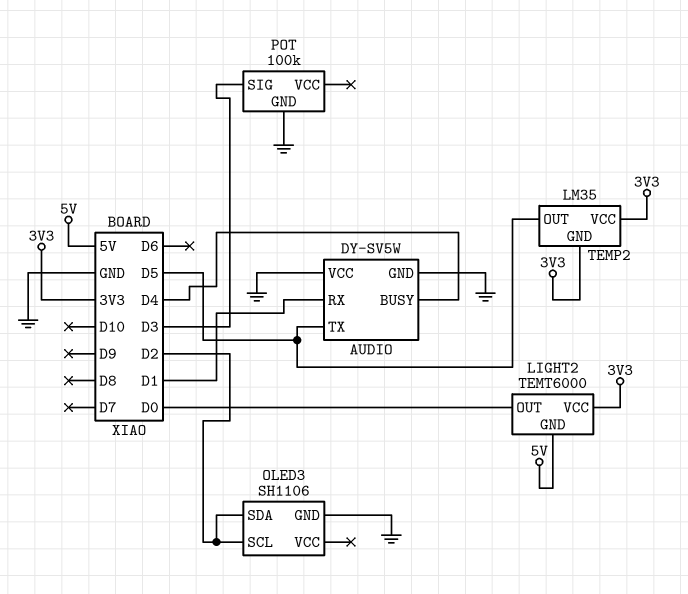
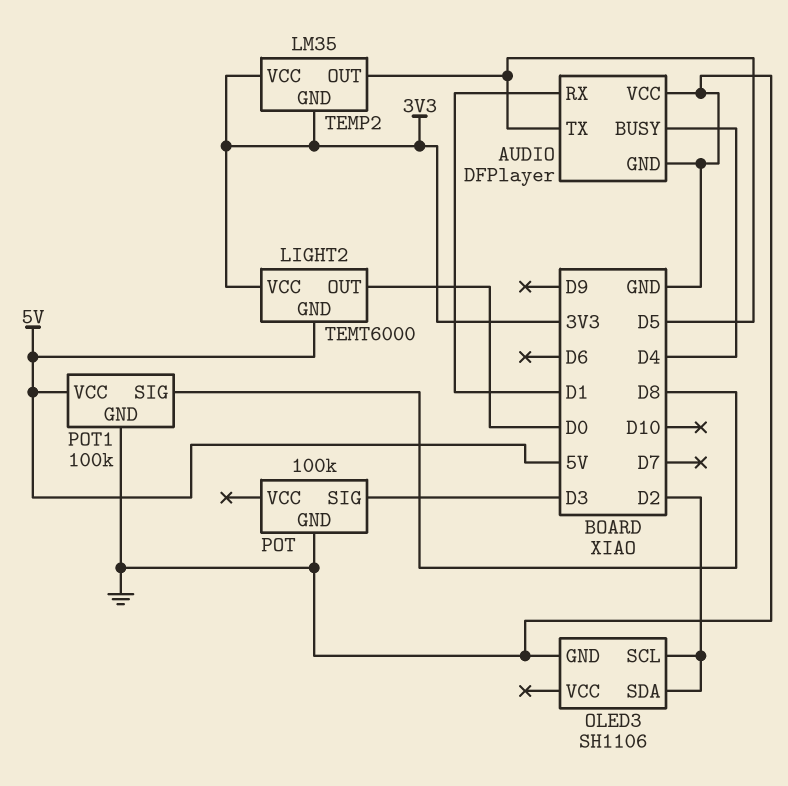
AUDIO: DY-SV5W -> DFPlayer
POT1: none -> 100k
POT1 pin GND: none -> GND
POT1 pin SIG: none -> D8
POT1 pin VCC: none -> 5V

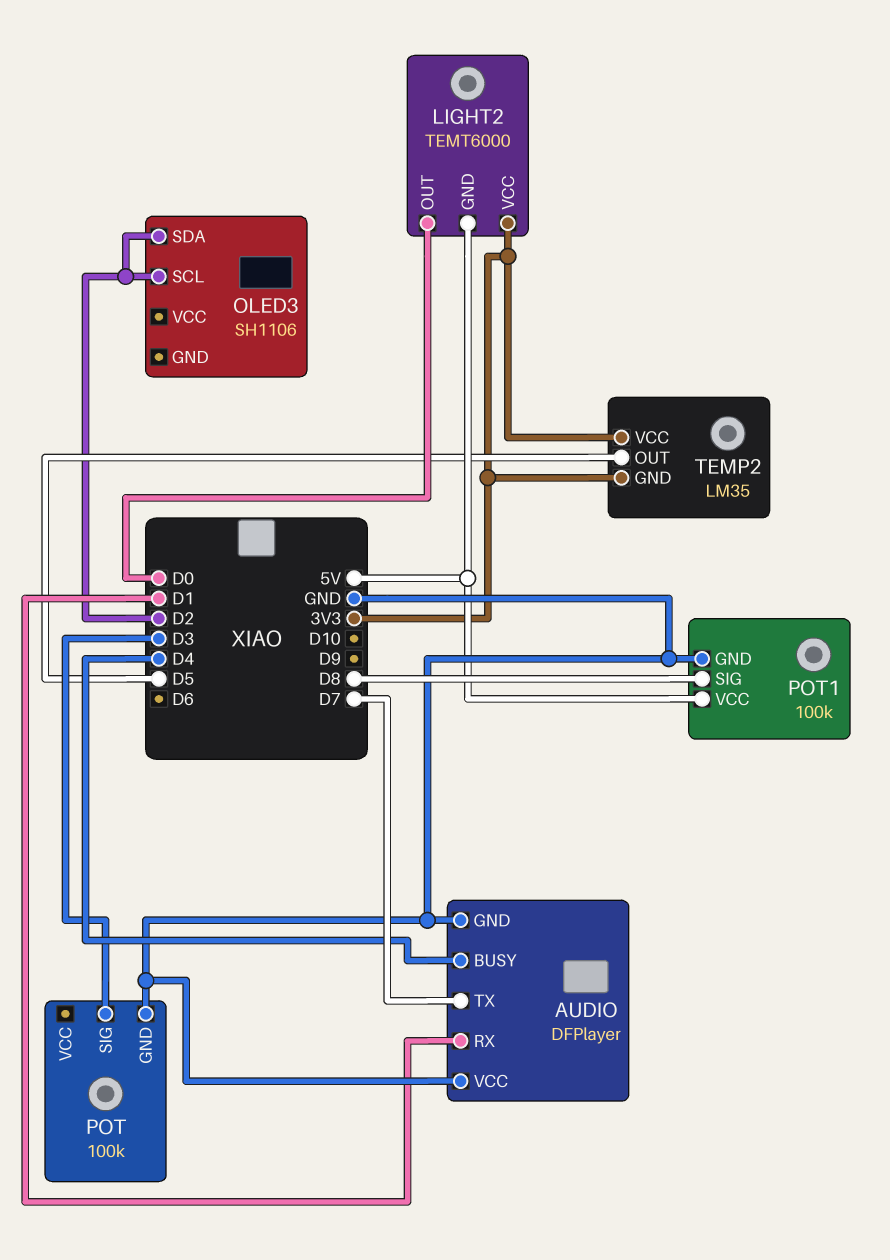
AUDIO pin TX: D5 -> D7
OLED3 pin GND: GND -> none

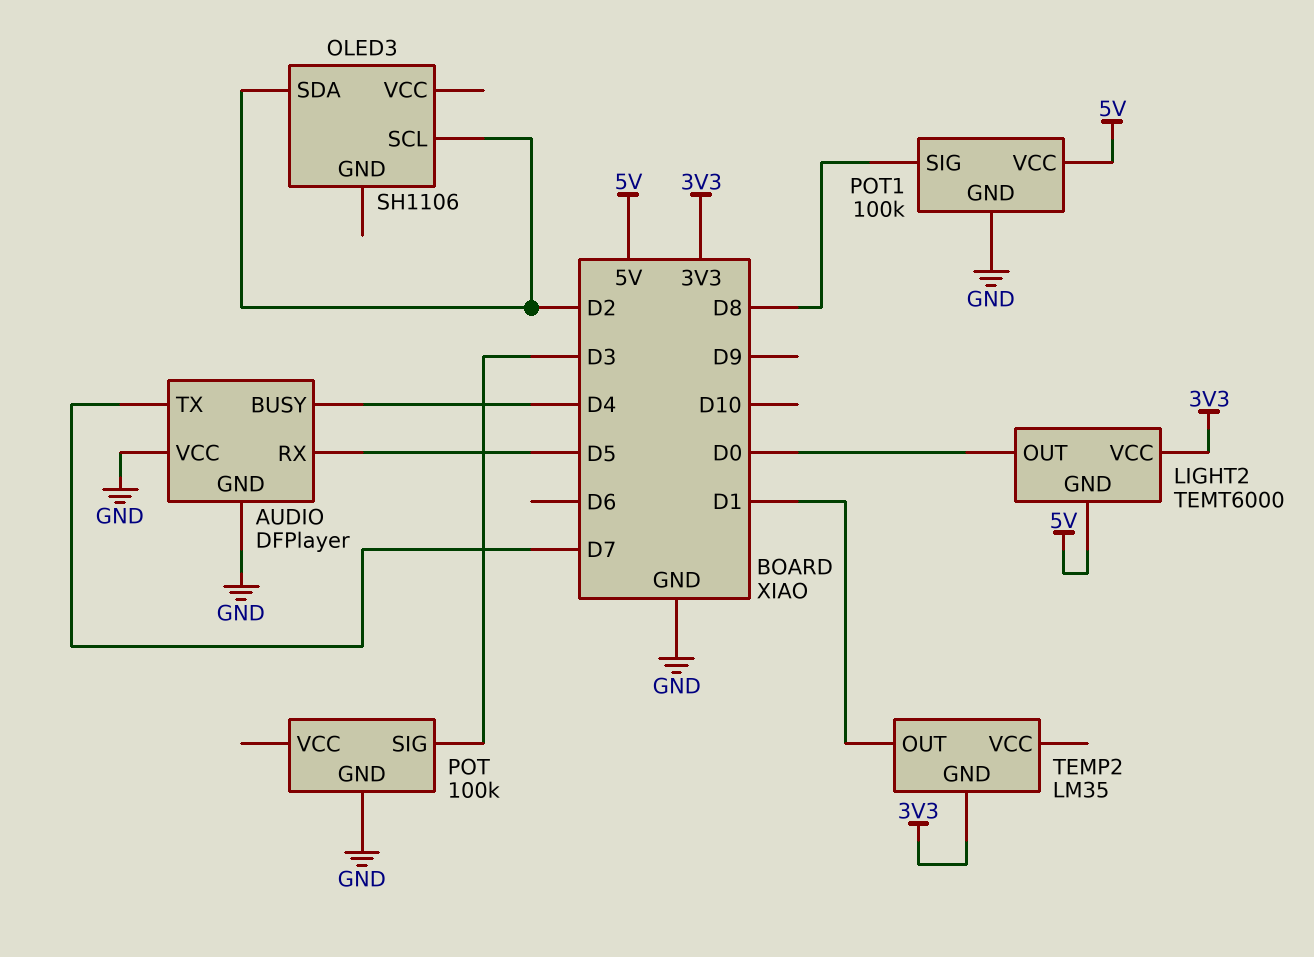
AUDIO pin RX: D1 -> D5
TEMP2 pin OUT: D5 -> D1
TEMP2 pin VCC: 3V3 -> none

